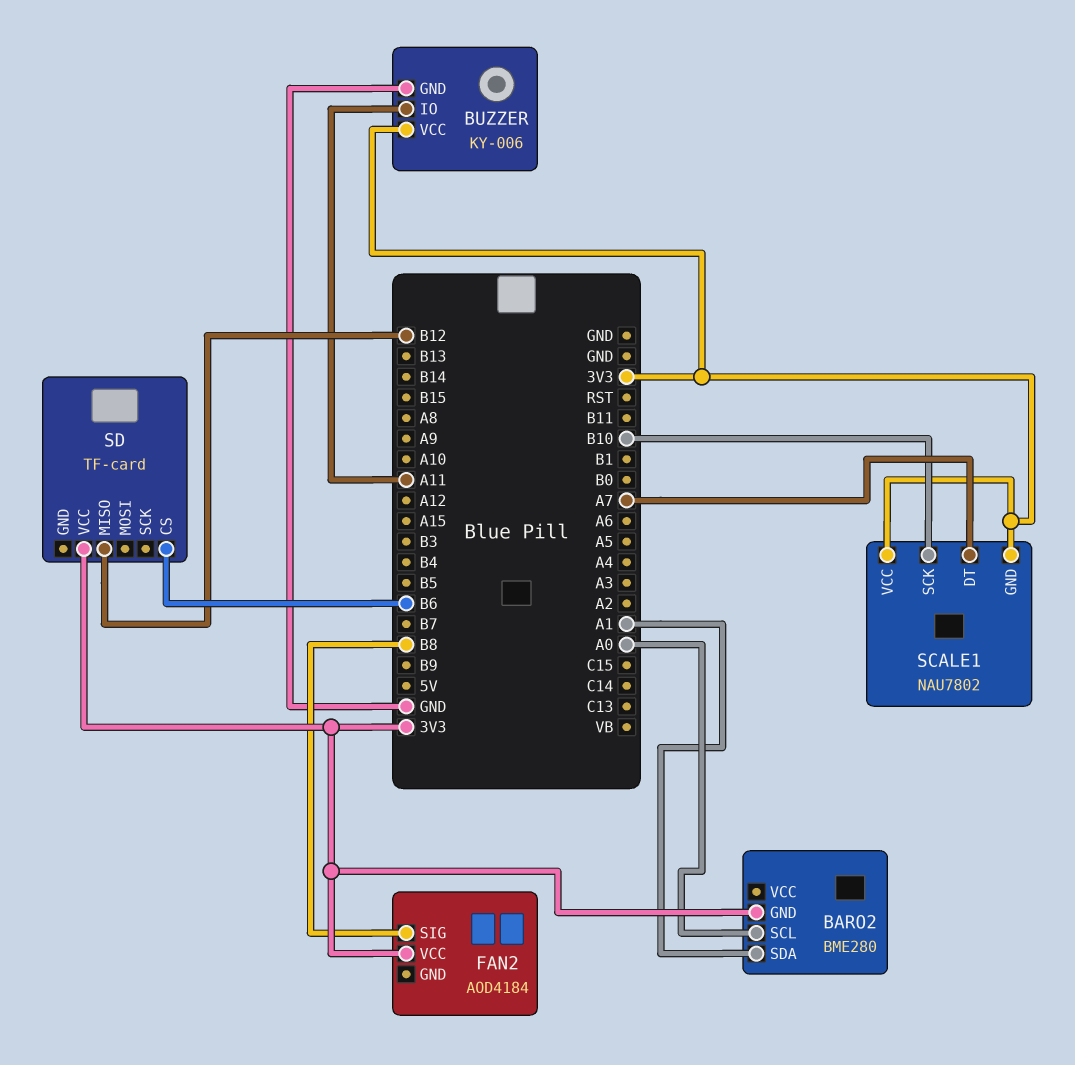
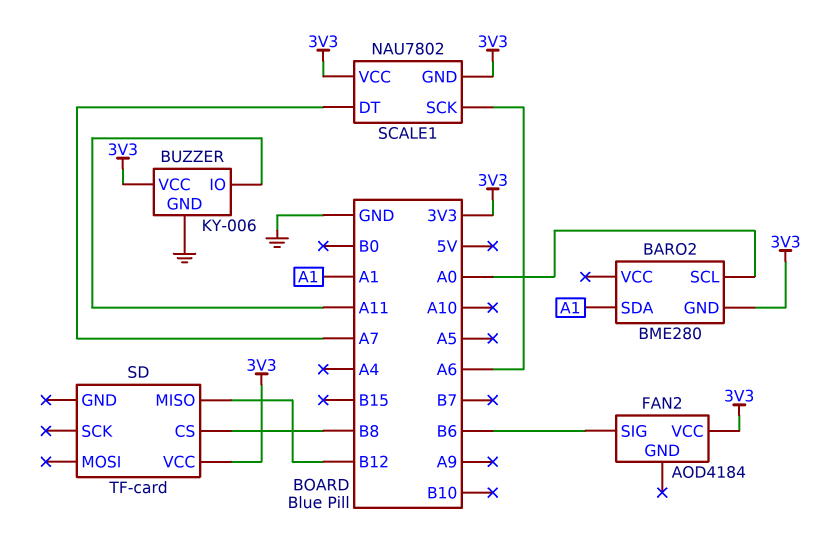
FAN2 pin SIG: B8 -> B6
SCALE1 pin SCK: B10 -> A6
SD pin CS: B6 -> B8

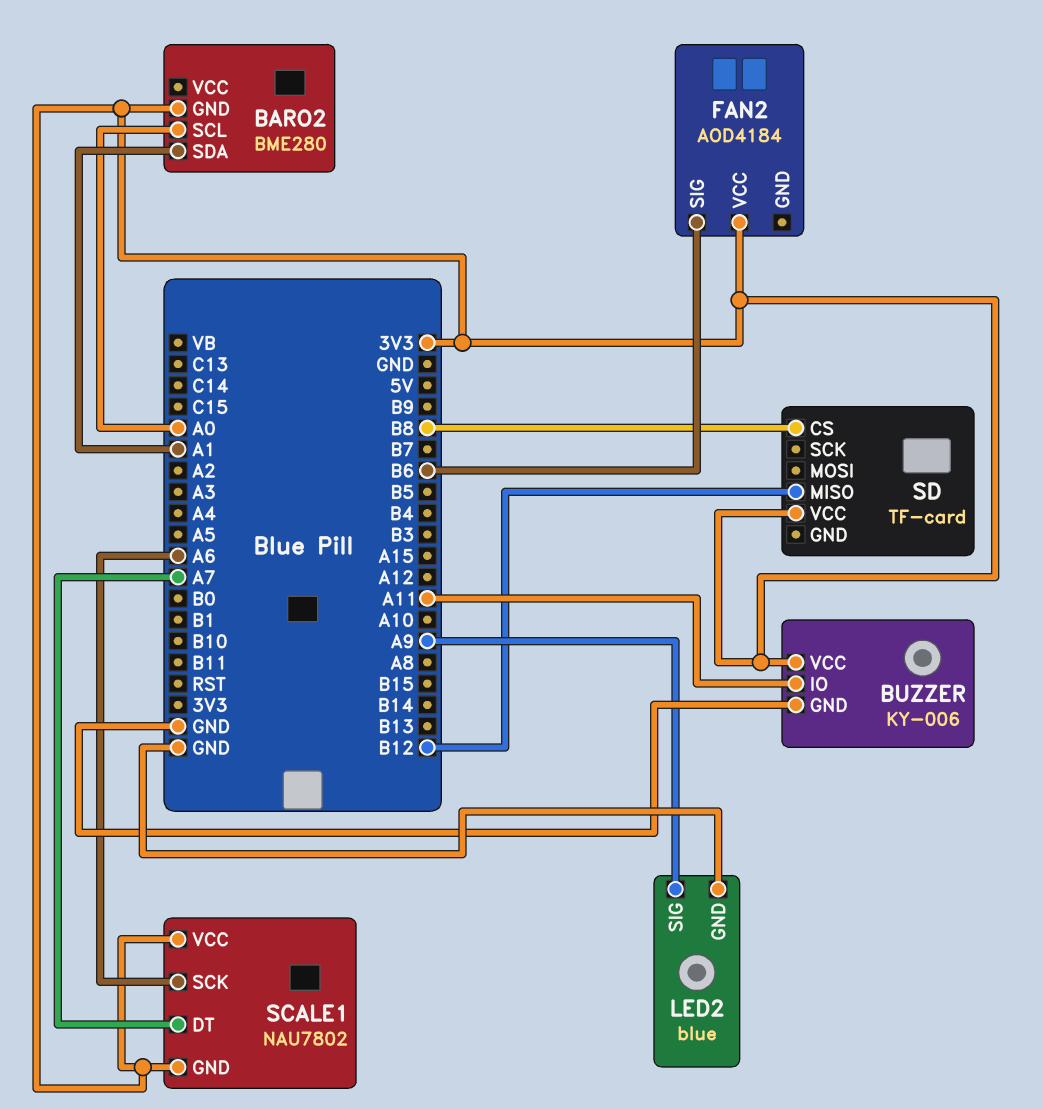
LED2: none -> blue
LED2 pin GND: none -> GND
LED2 pin SIG: none -> A9

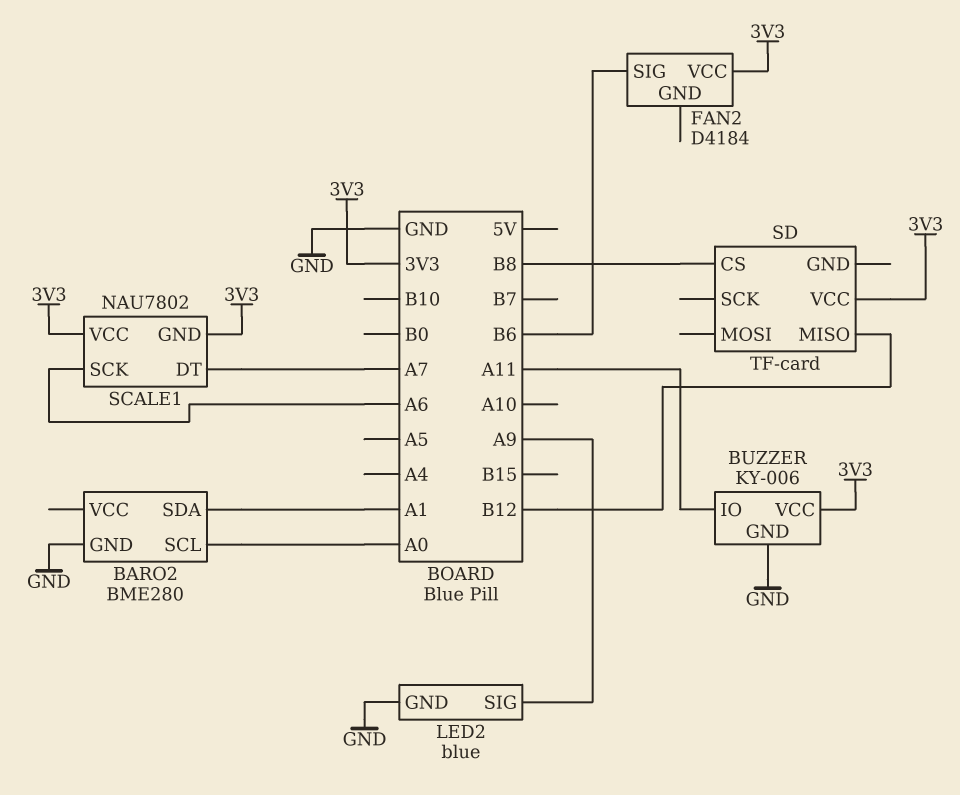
BARO2 pin GND: 3V3 -> GND
FAN2: AOD4184 -> D4184

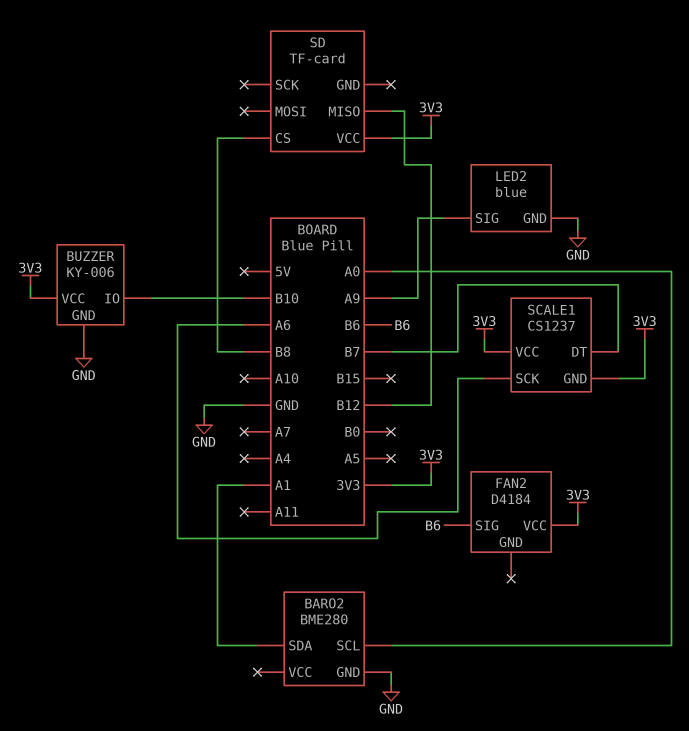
BUZZER pin IO: A11 -> B10
SCALE1: NAU7802 -> CS1237
SCALE1 pin DT: A7 -> B7

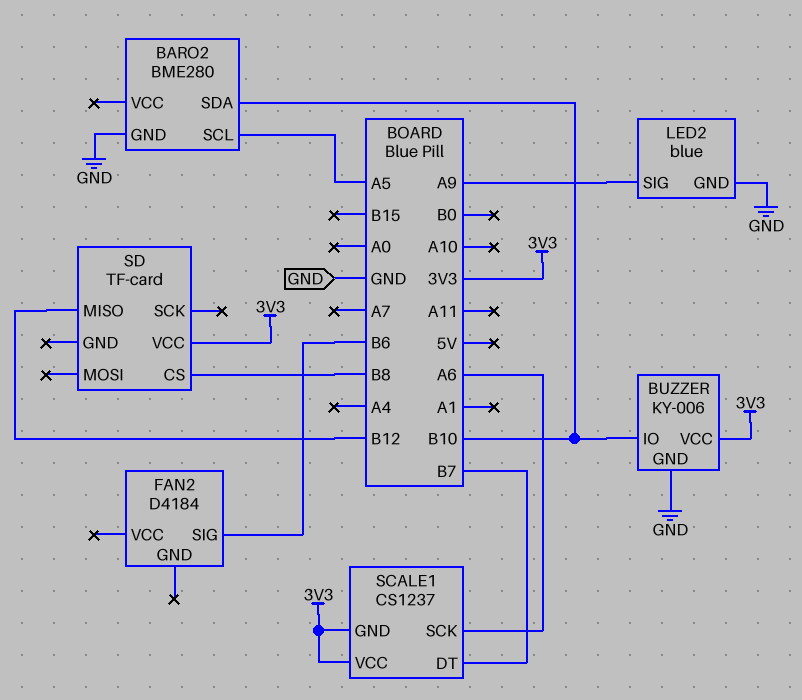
BARO2 pin SCL: A0 -> A5
BARO2 pin SDA: A1 -> B10
FAN2 pin VCC: 3V3 -> none

